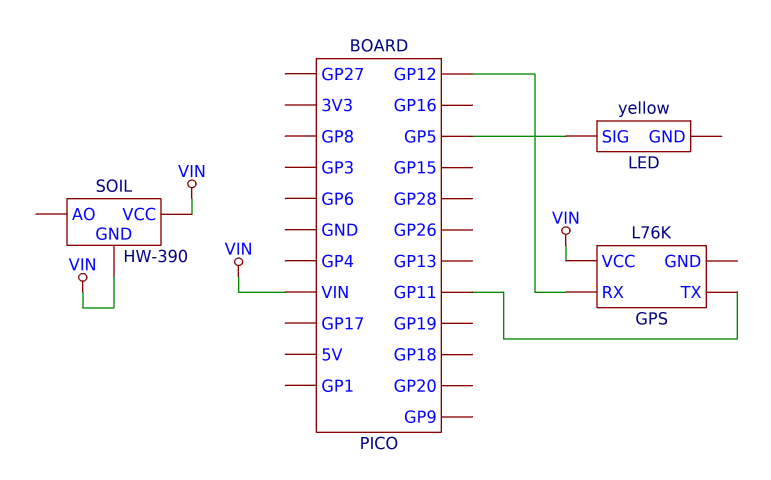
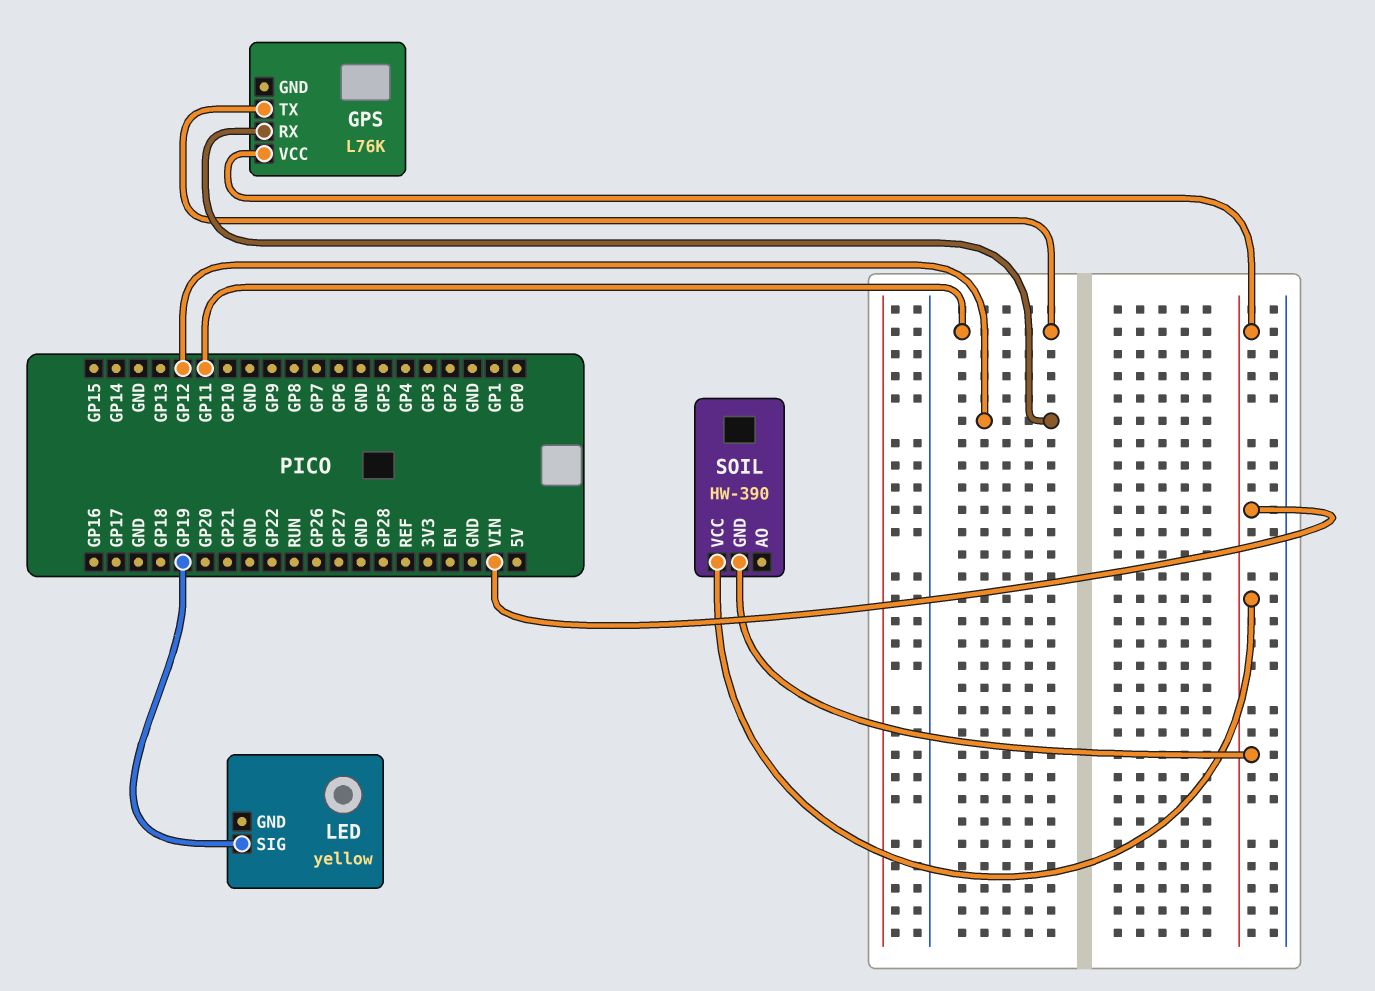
LED pin SIG: GP5 -> GP19

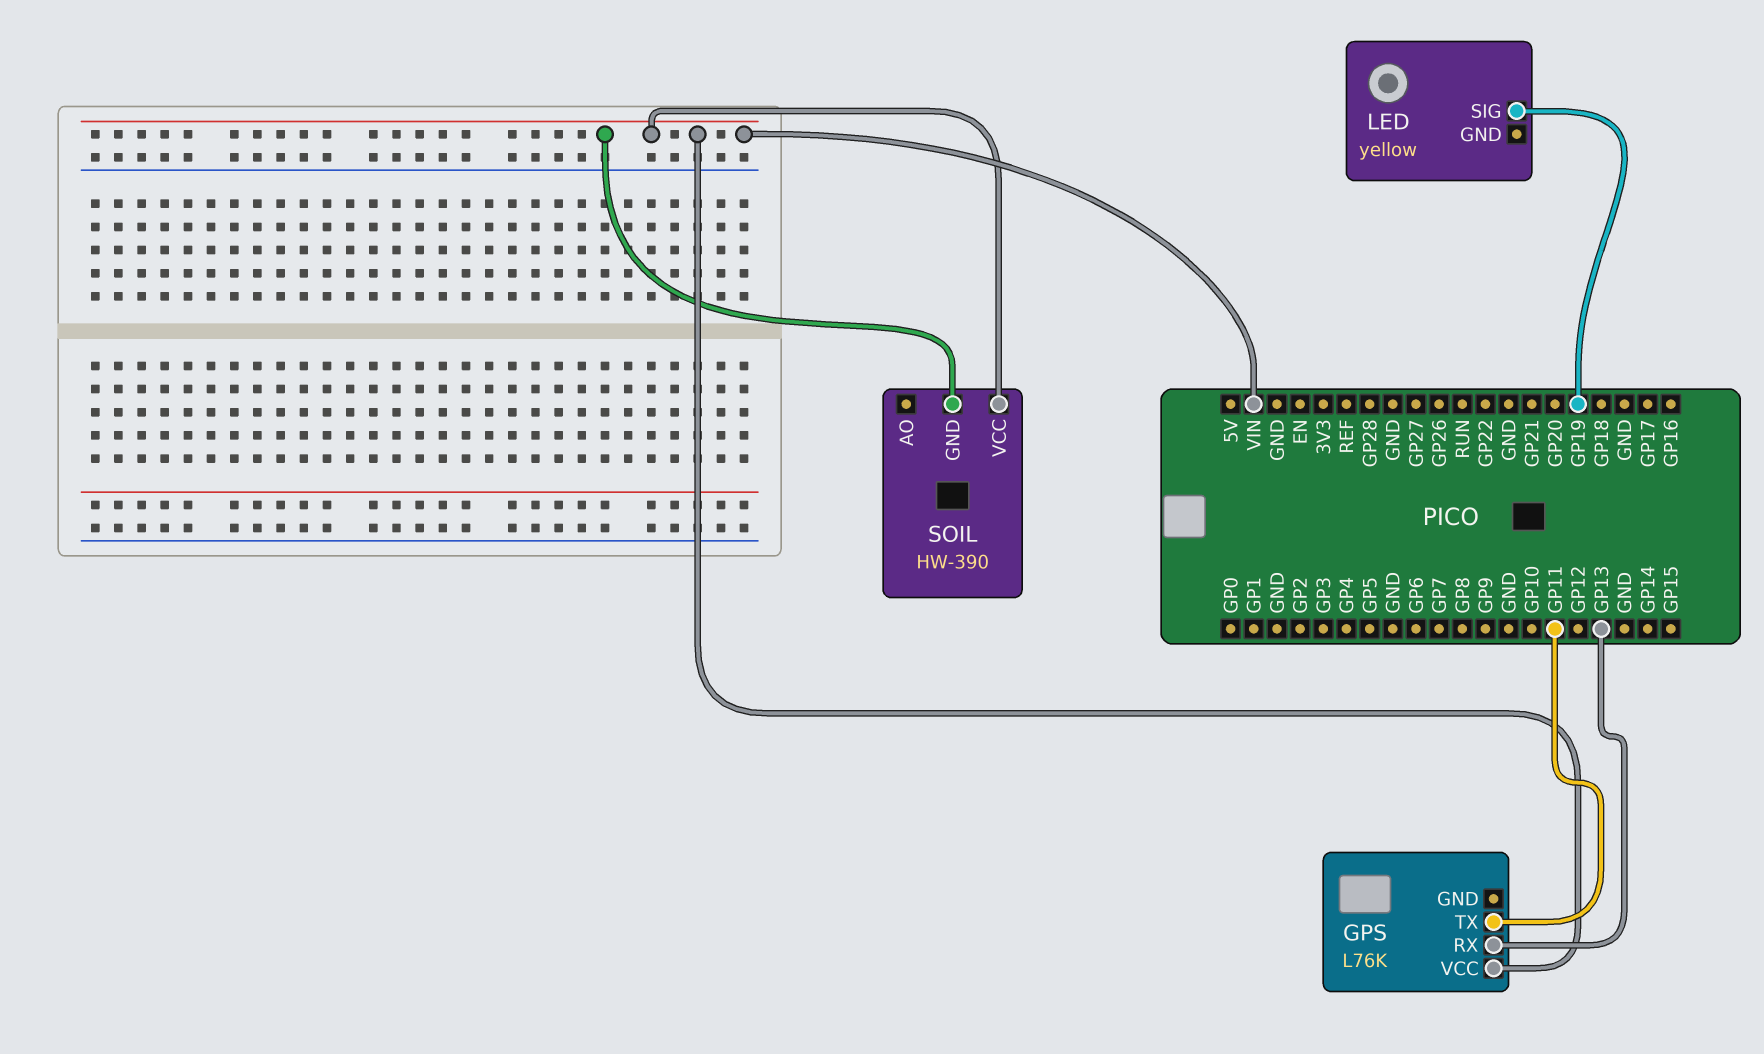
GPS pin RX: GP12 -> GP13

